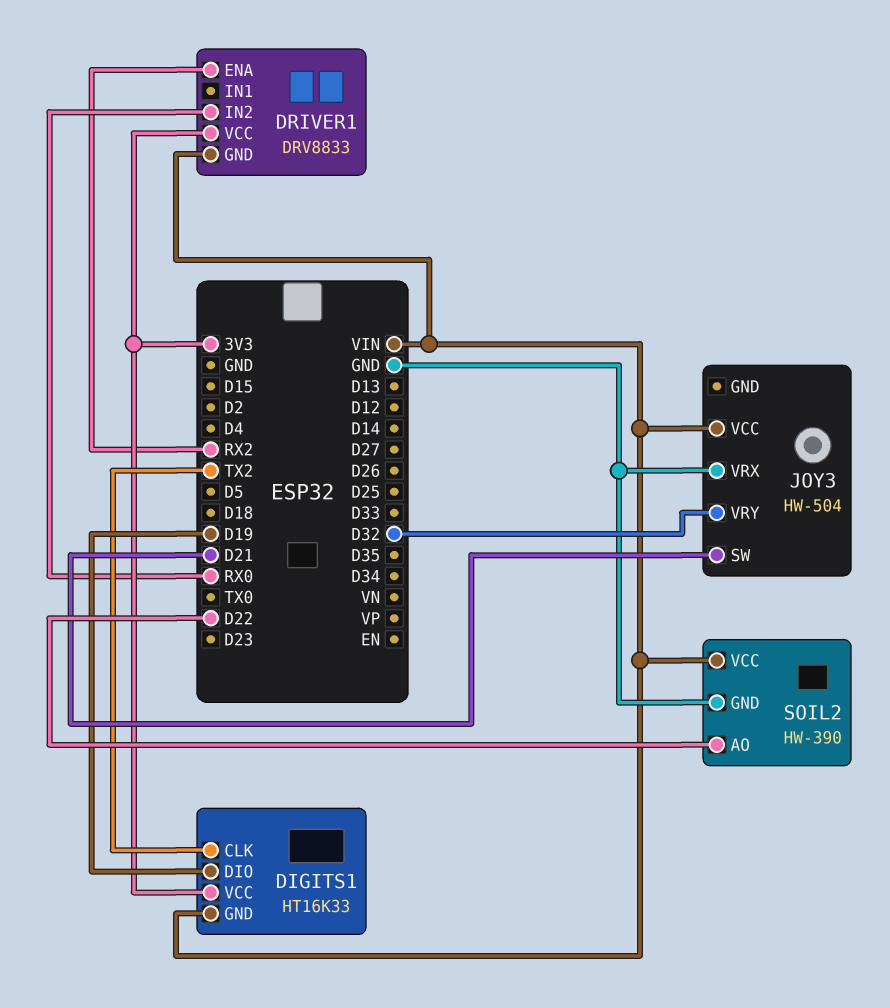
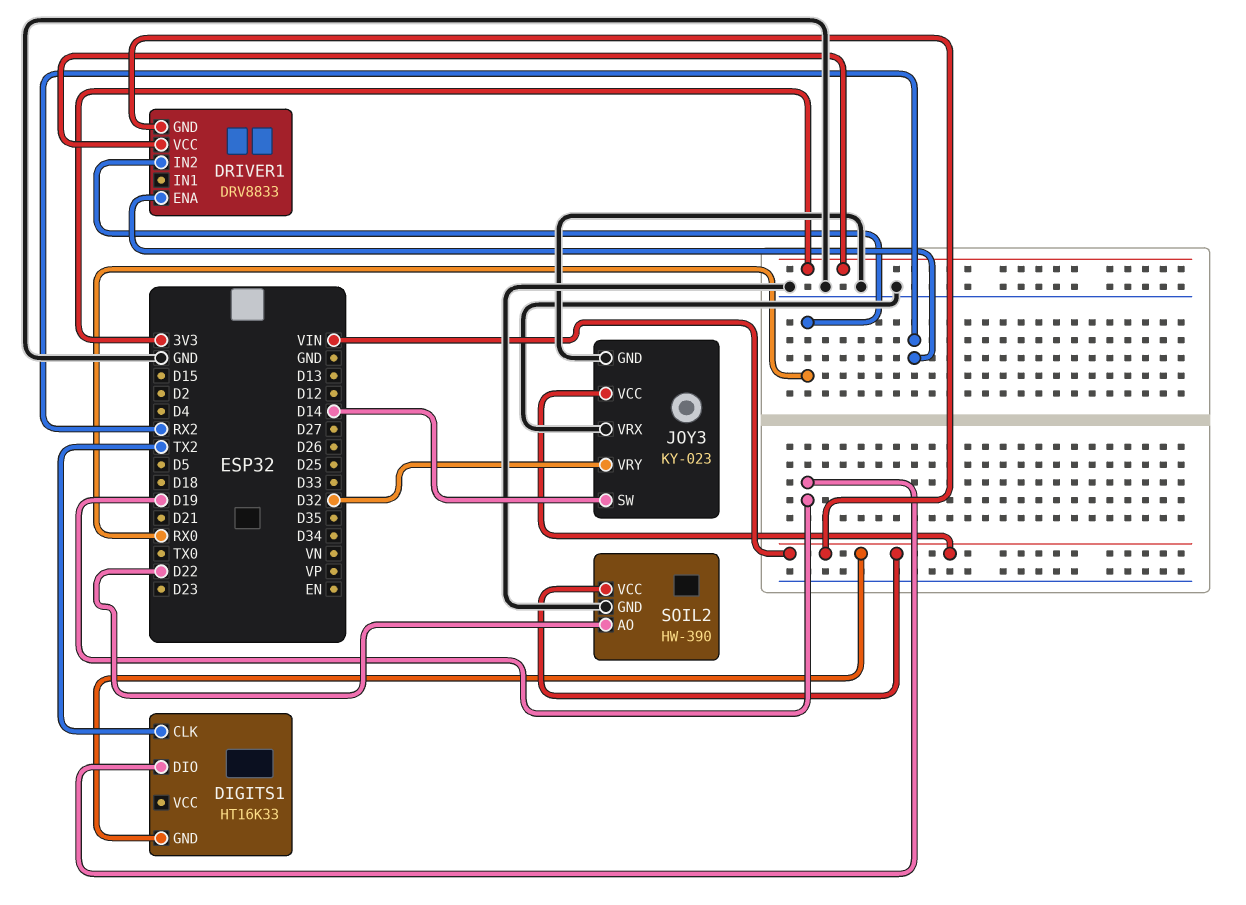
DIGITS1 pin VCC: 3V3 -> none
JOY3: HW-504 -> KY-023
JOY3 pin GND: none -> GND
JOY3 pin SW: D21 -> D14

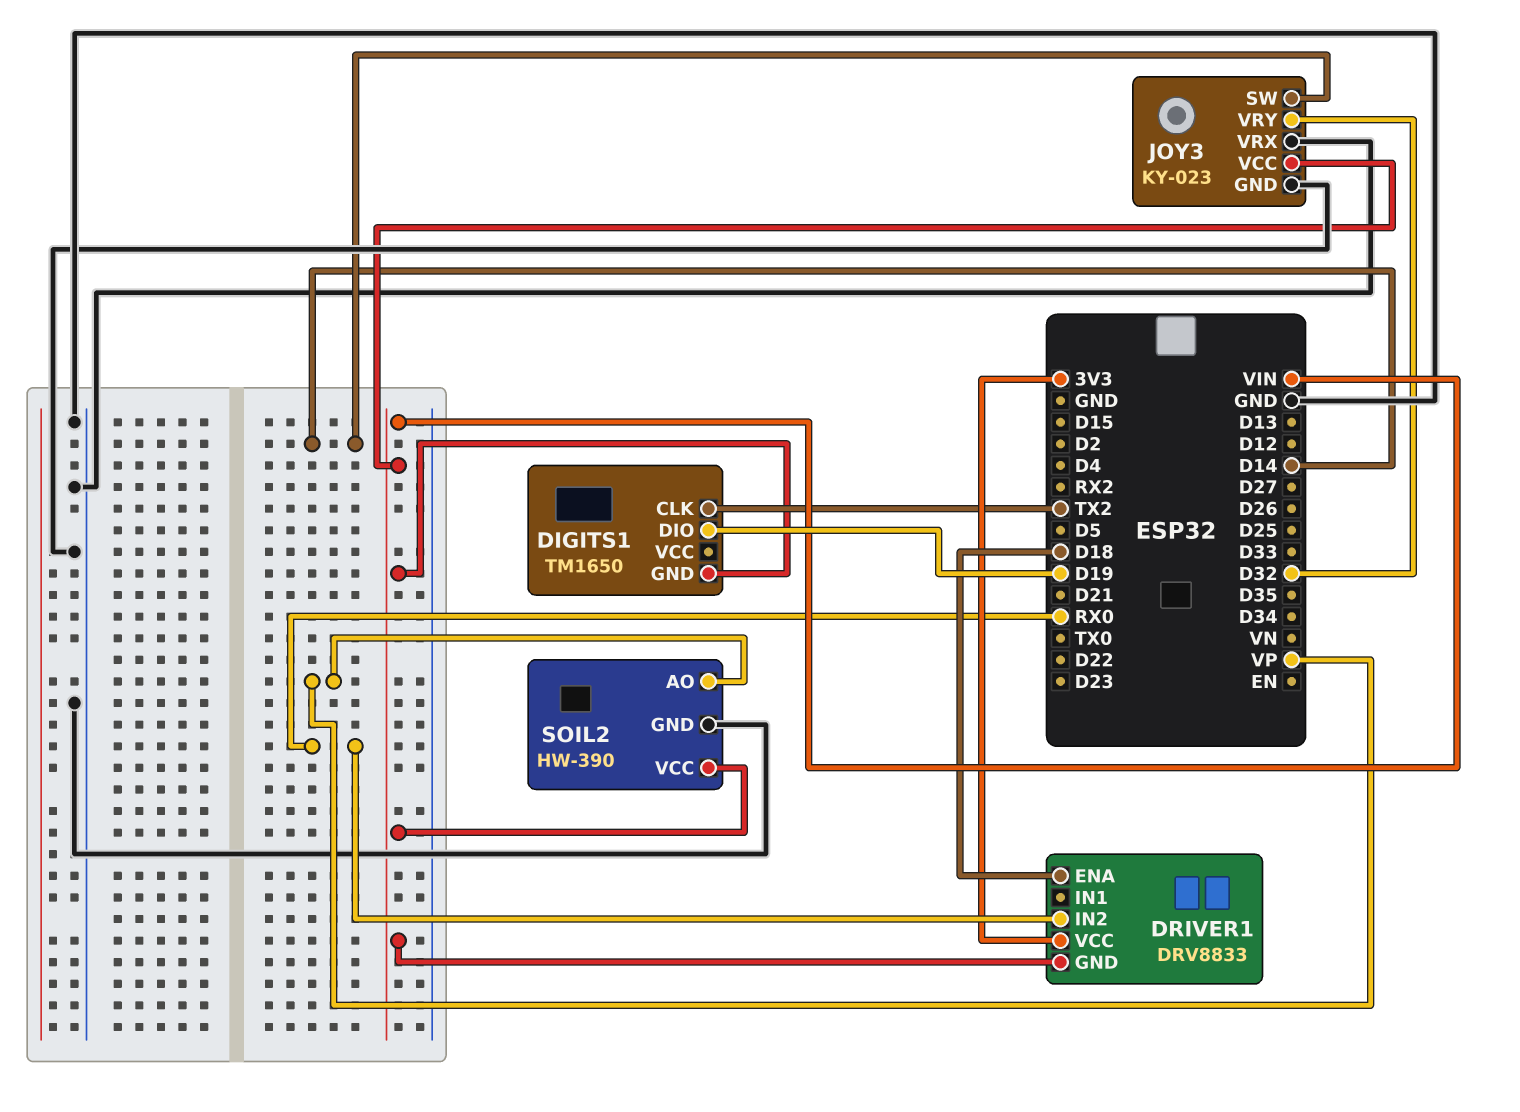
DIGITS1: HT16K33 -> TM1650
DRIVER1 pin ENA: RX2 -> D18
SOIL2 pin AO: D22 -> VP

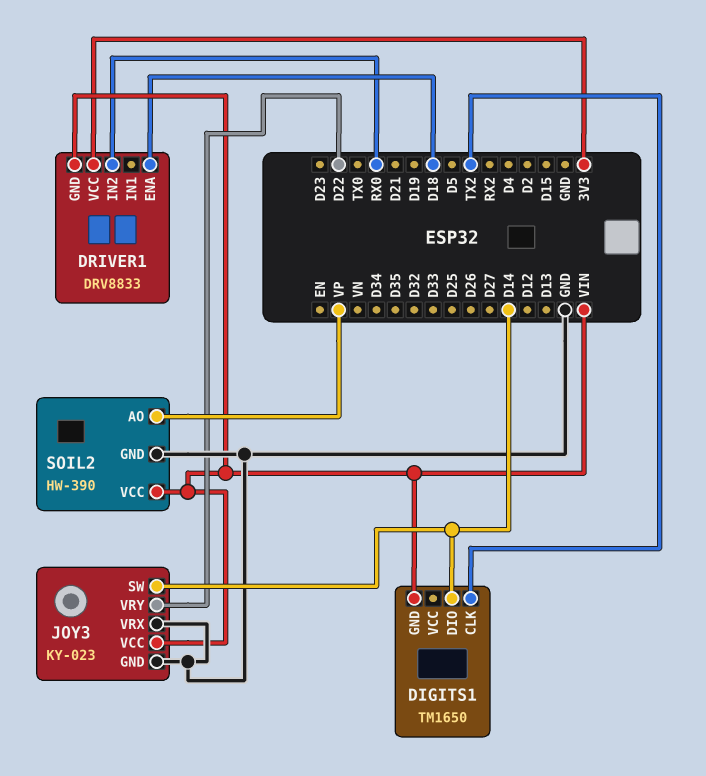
DIGITS1 pin DIO: D19 -> D14
JOY3 pin VRY: D32 -> D22

